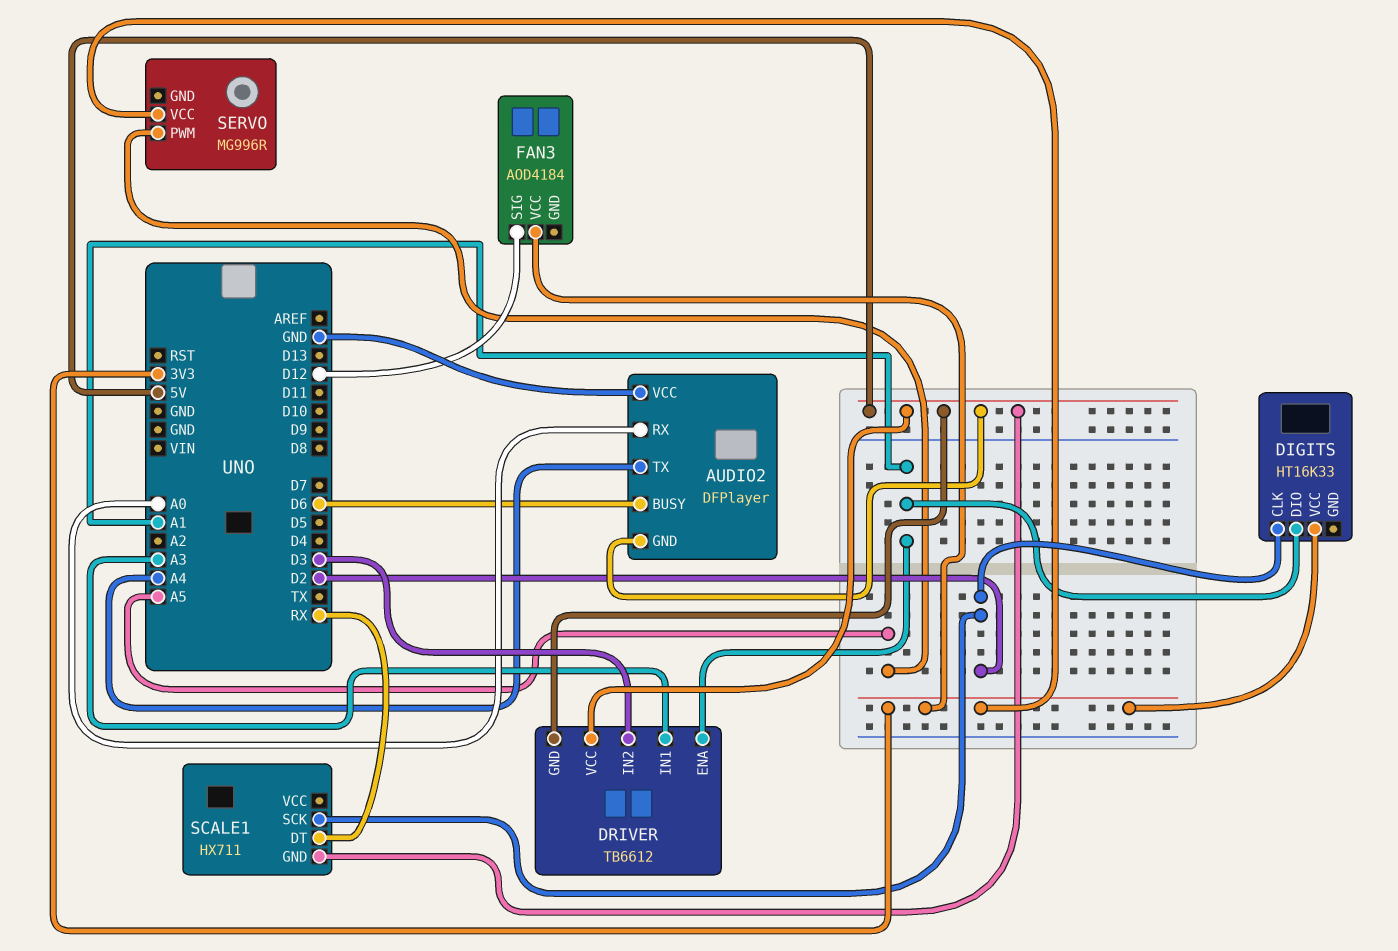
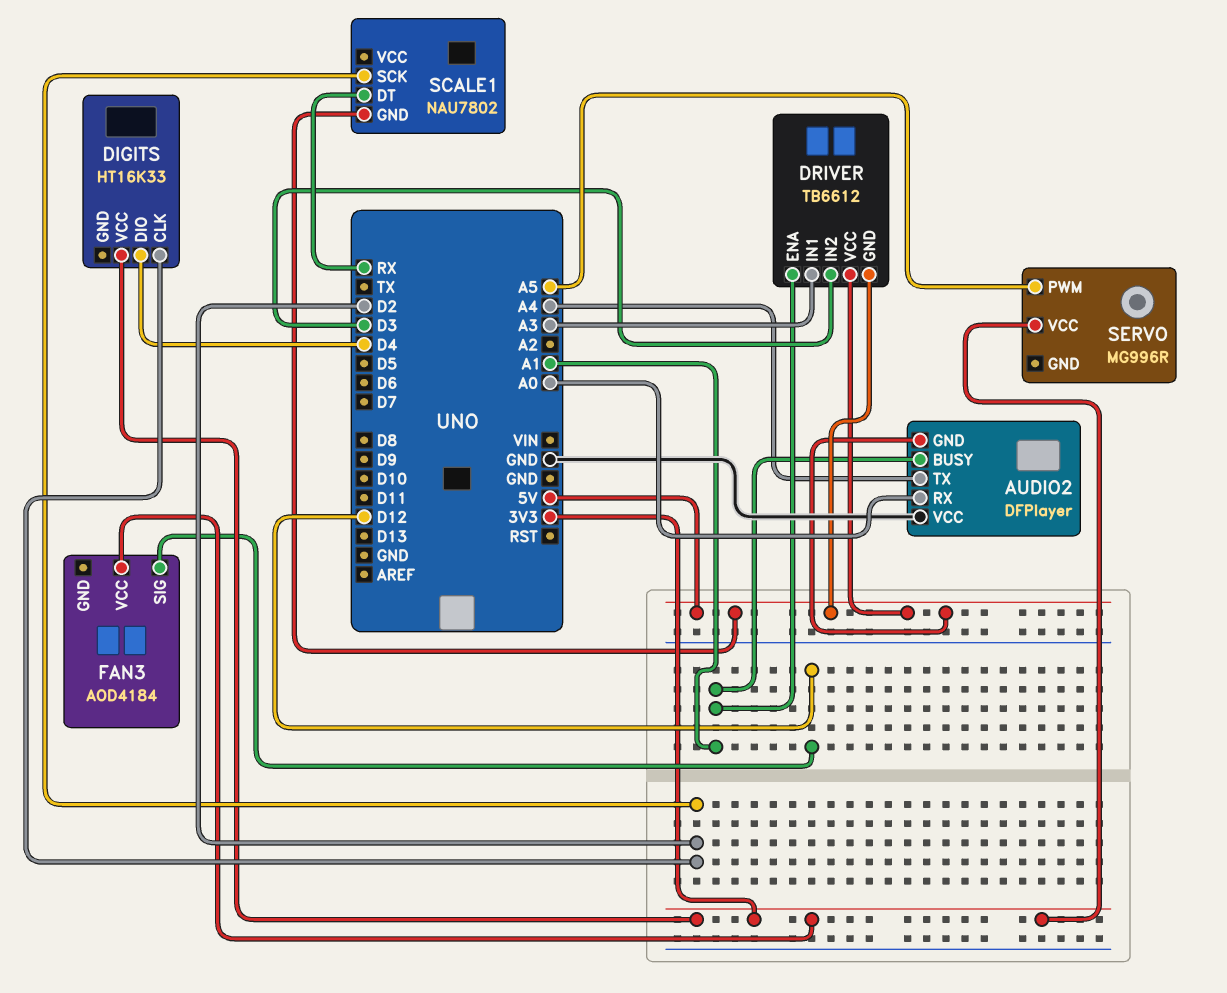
AUDIO2 pin BUSY: D6 -> A1
DIGITS pin DIO: A1 -> D4
SCALE1: HX711 -> NAU7802

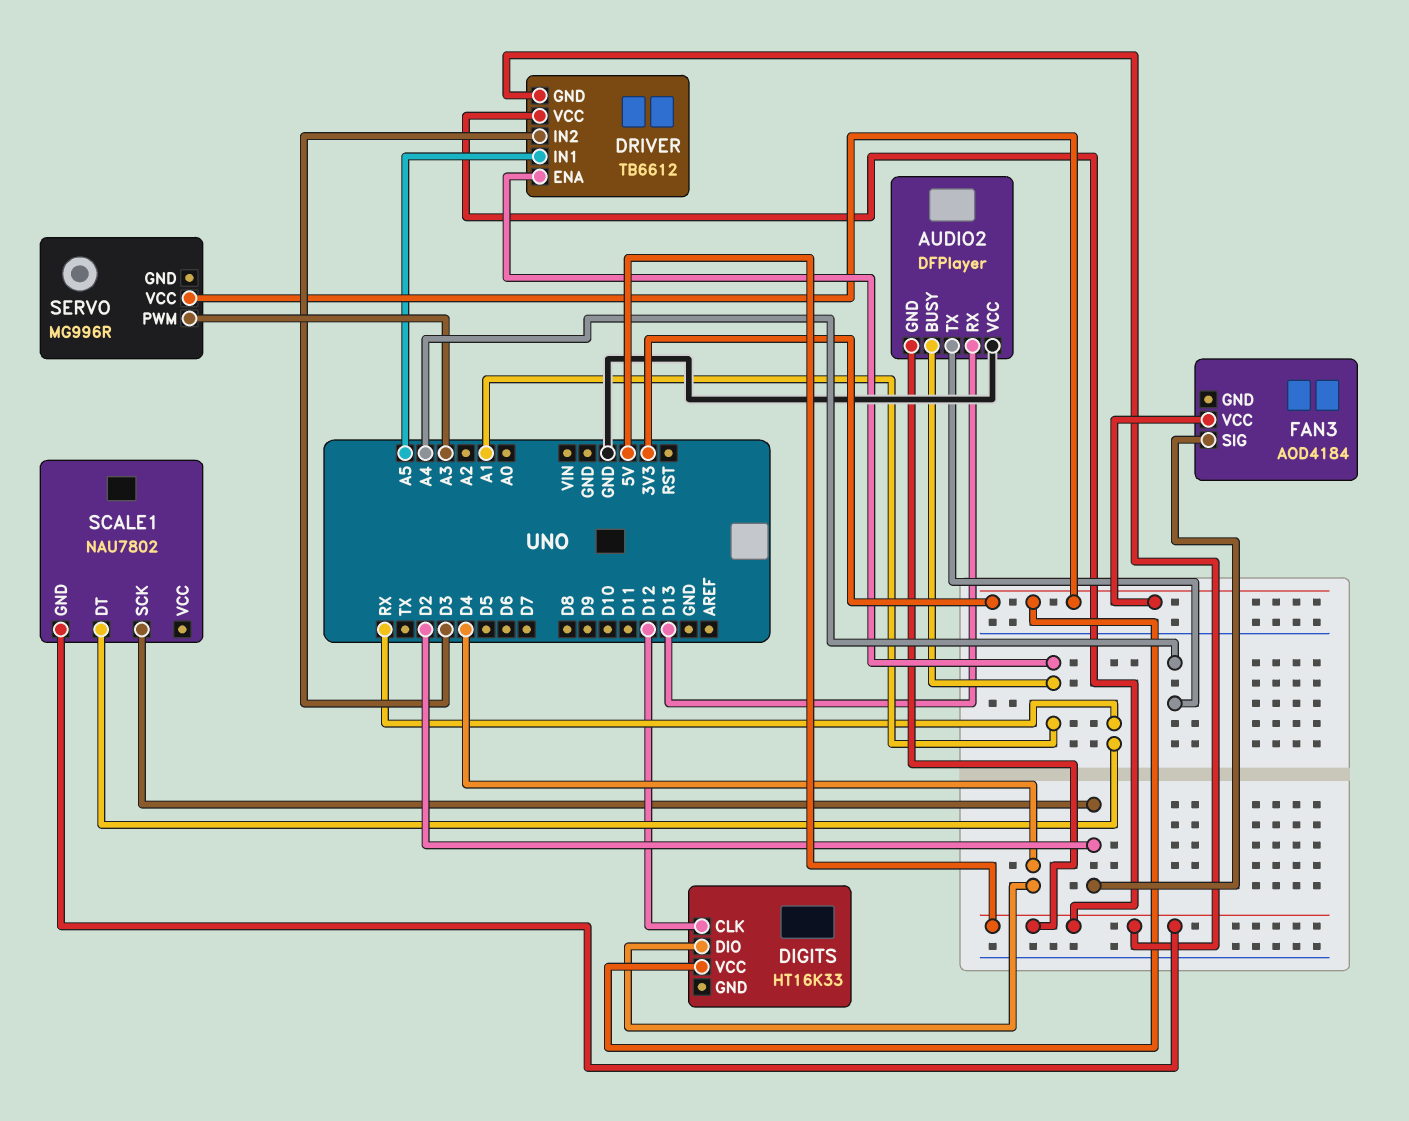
AUDIO2 pin RX: A0 -> D13
DIGITS pin CLK: D2 -> D12
DRIVER pin IN1: A3 -> A5
FAN3 pin SIG: D12 -> D2
SERVO pin PWM: A5 -> A3

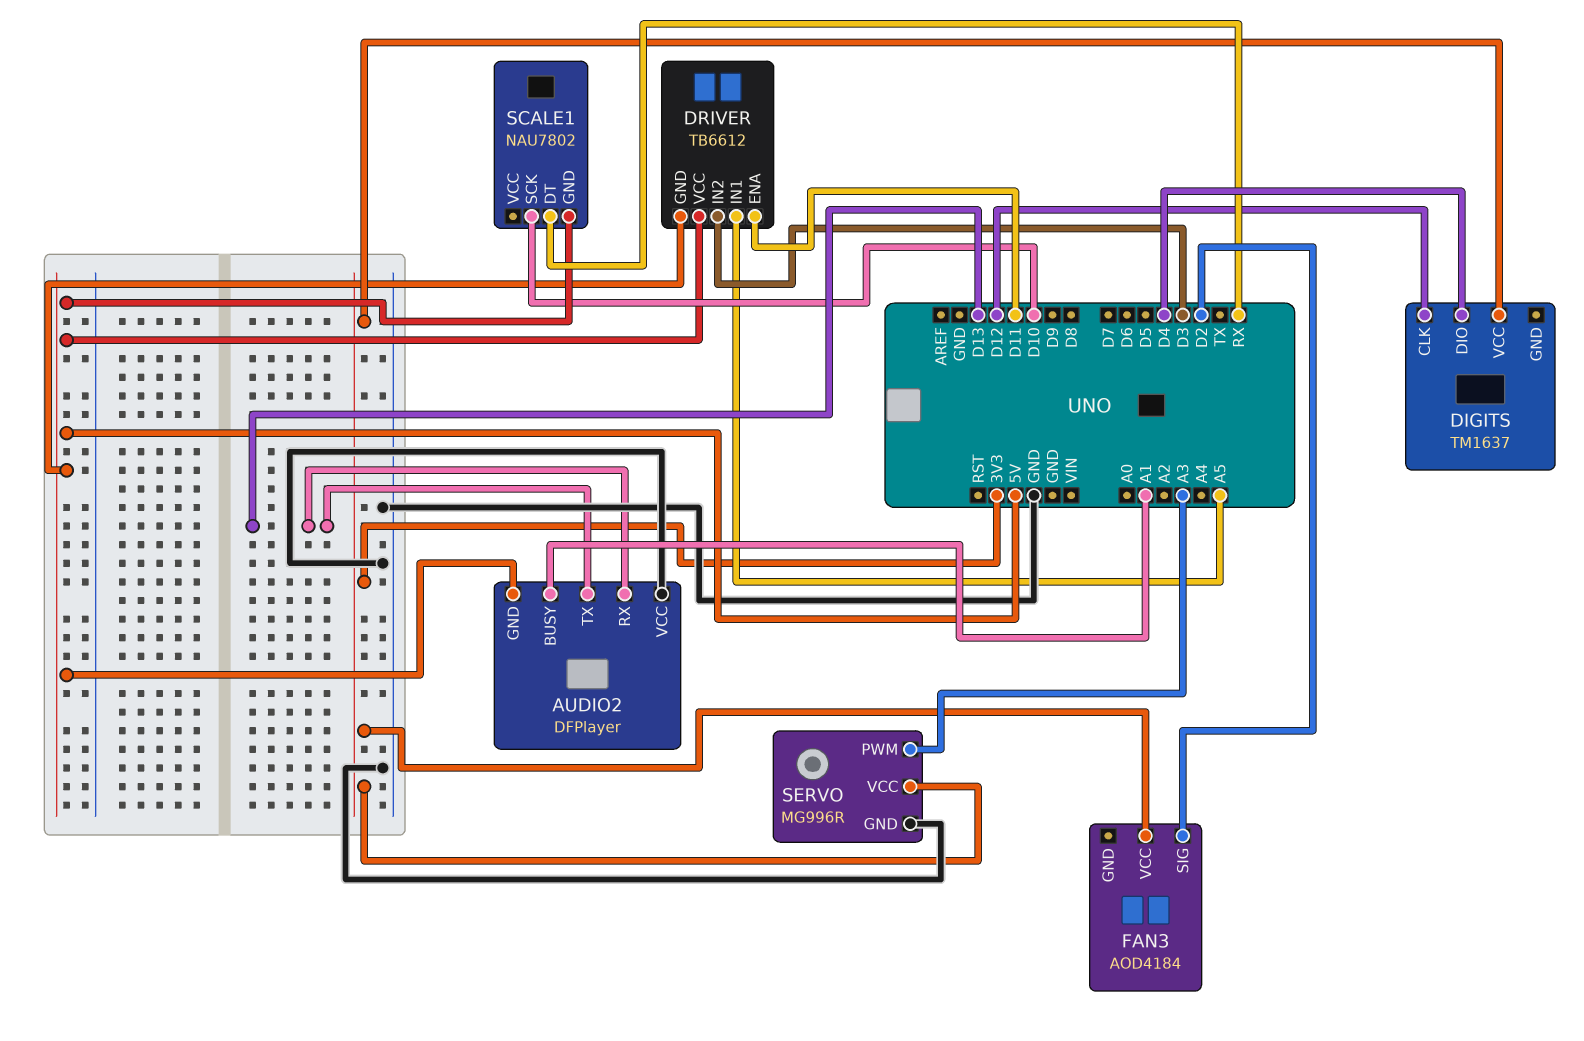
AUDIO2 pin TX: A4 -> D13
DIGITS: HT16K33 -> TM1637
DRIVER pin ENA: A1 -> D11
SCALE1 pin SCK: D2 -> D10
SERVO pin GND: none -> GND

